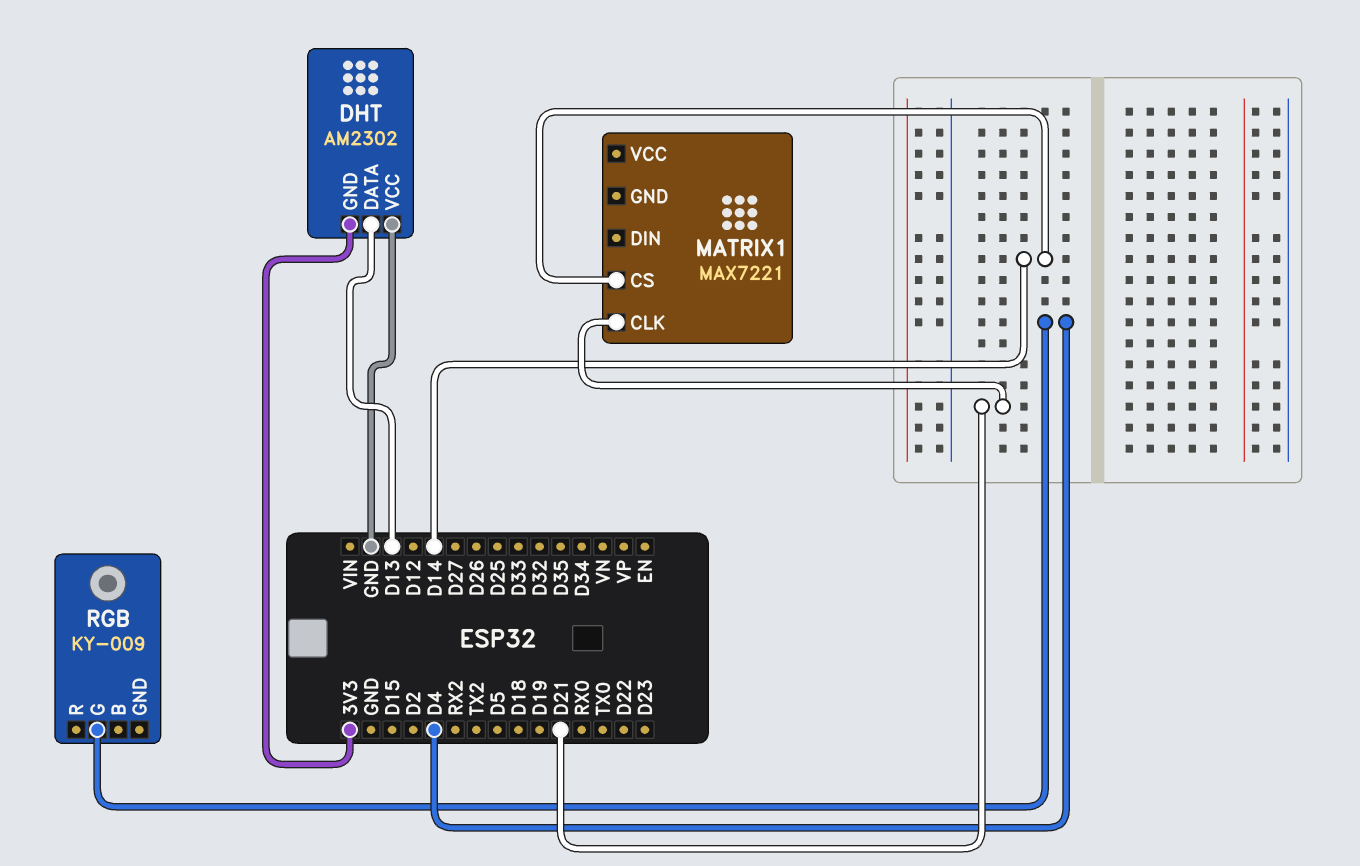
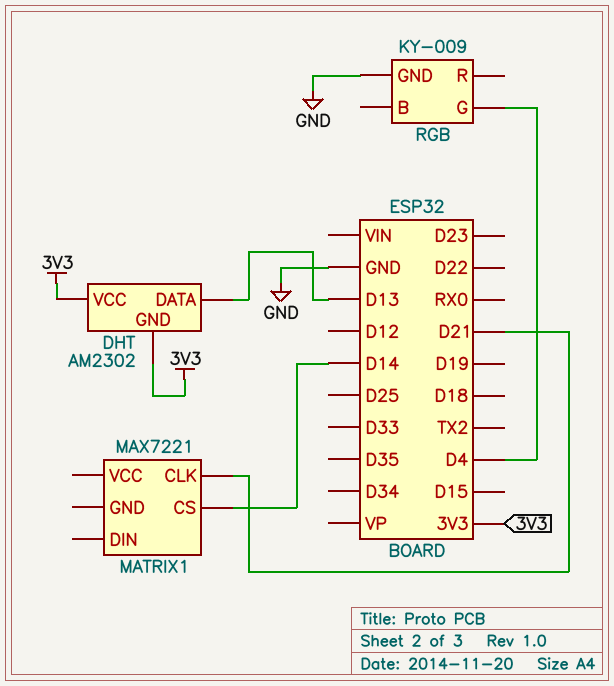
DHT pin VCC: GND -> 3V3
RGB pin GND: none -> GND

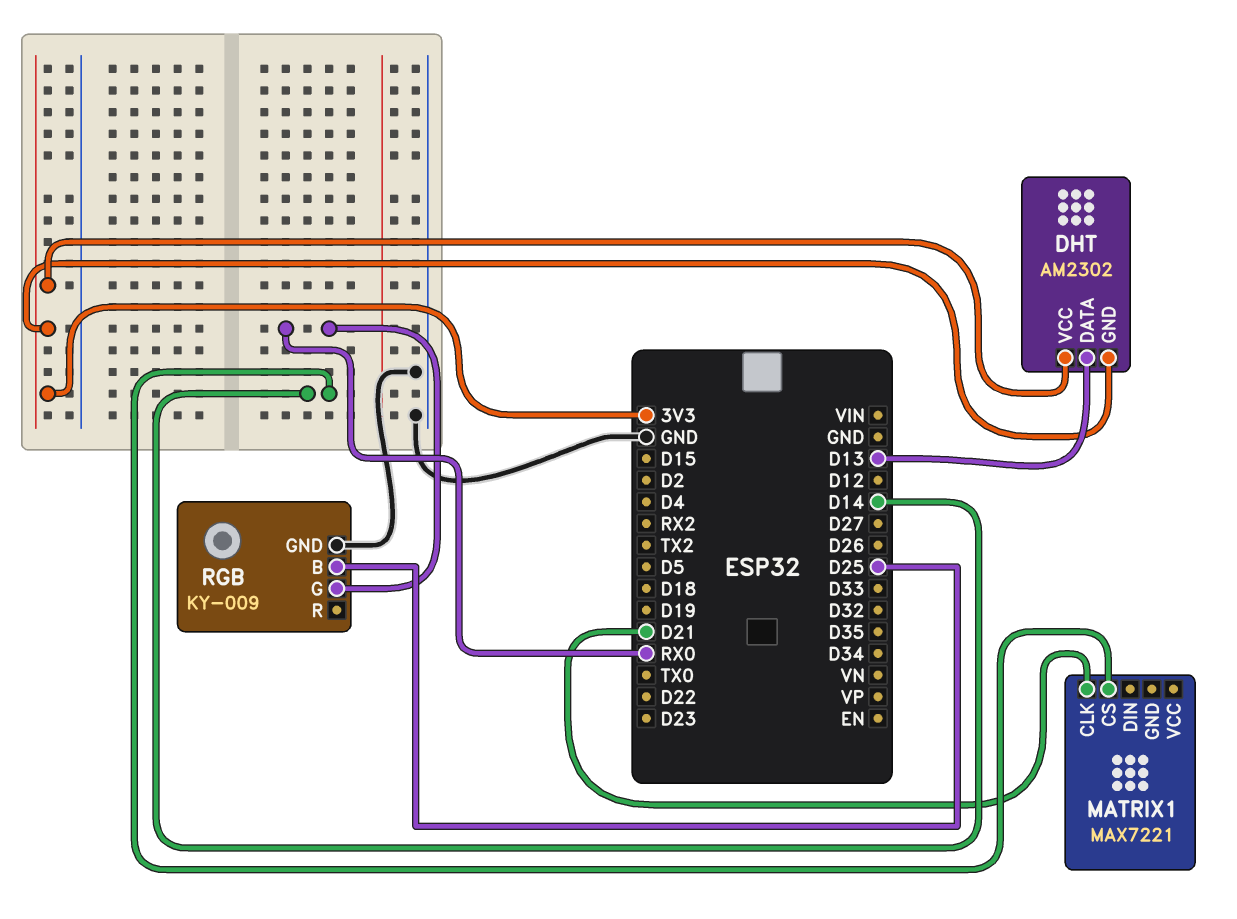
RGB pin B: none -> D25
RGB pin G: D4 -> RX0

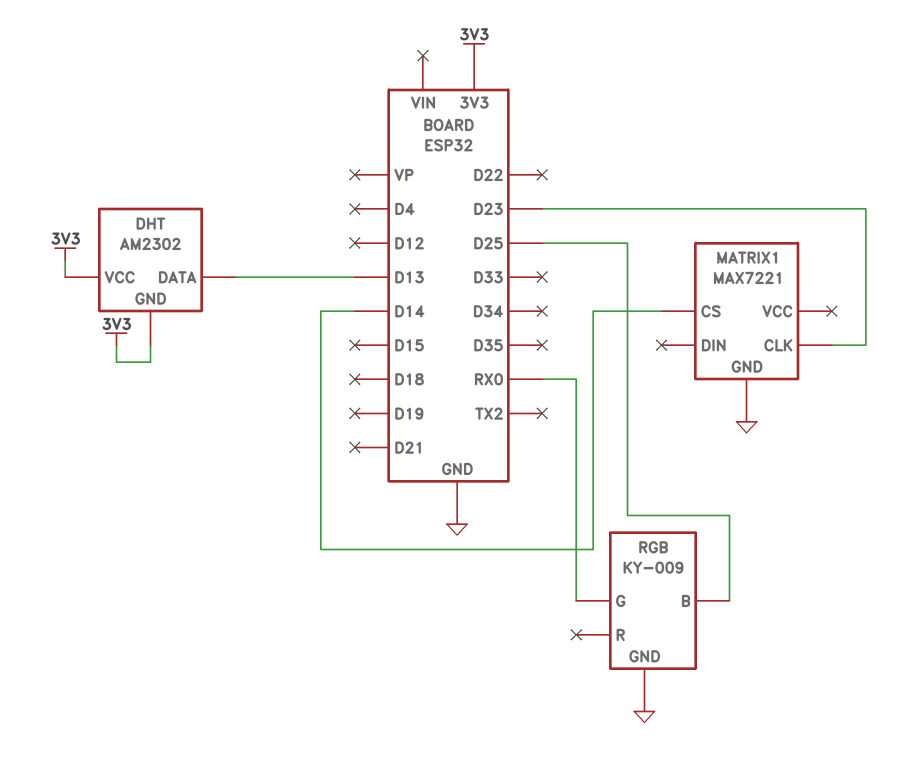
MATRIX1 pin CLK: D21 -> D23
MATRIX1 pin GND: none -> GND

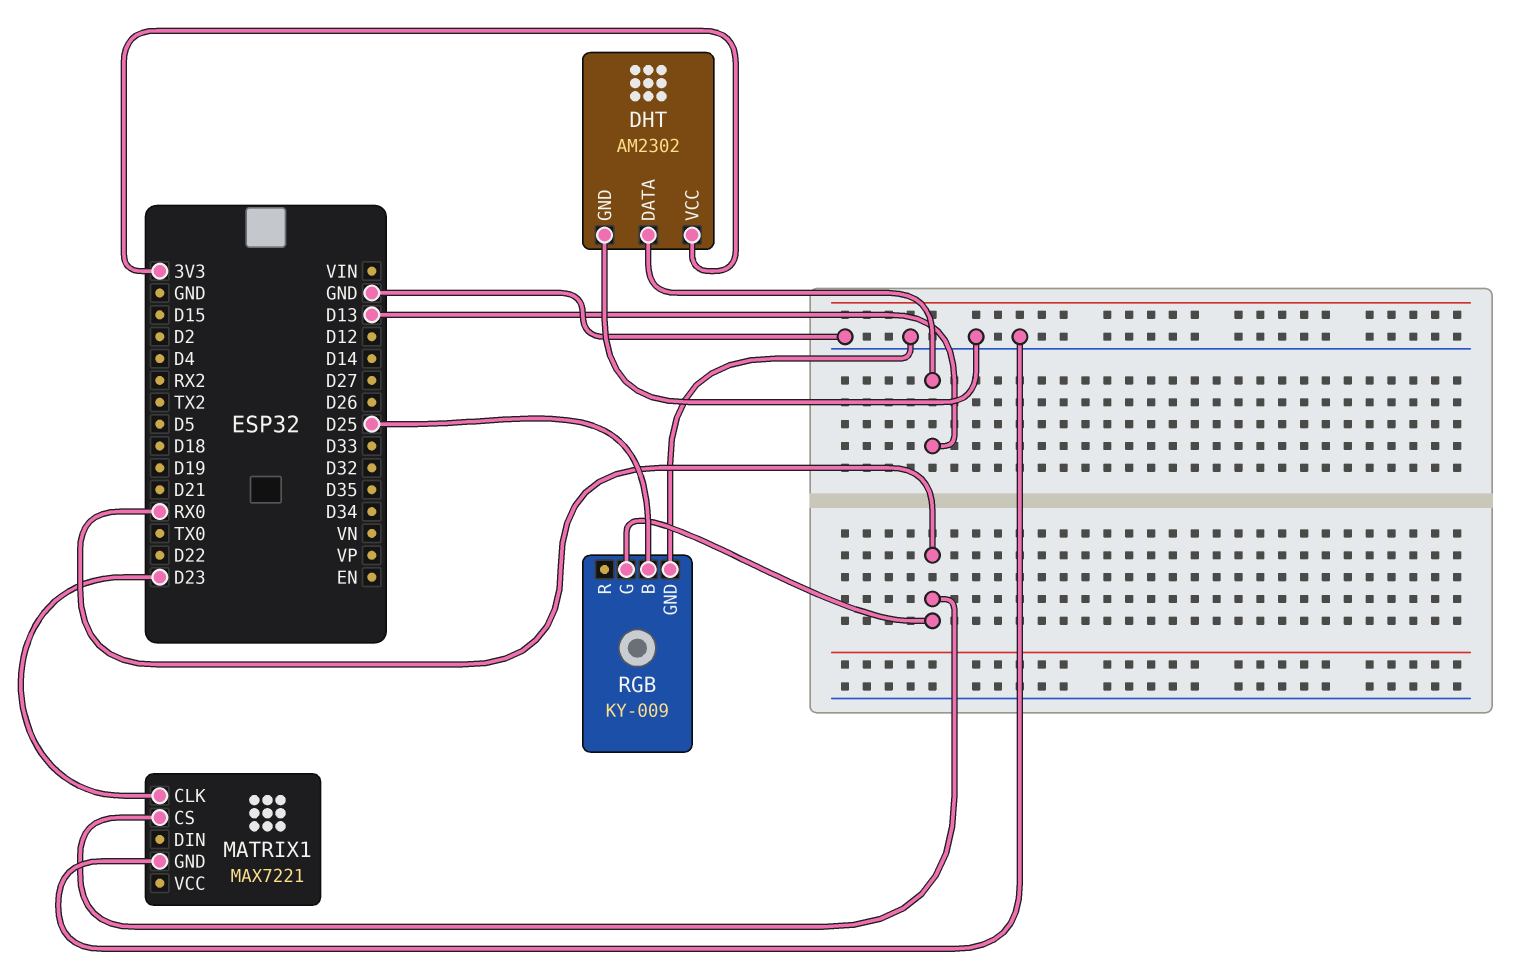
DHT pin GND: 3V3 -> GND
MATRIX1 pin CS: D14 -> RX0

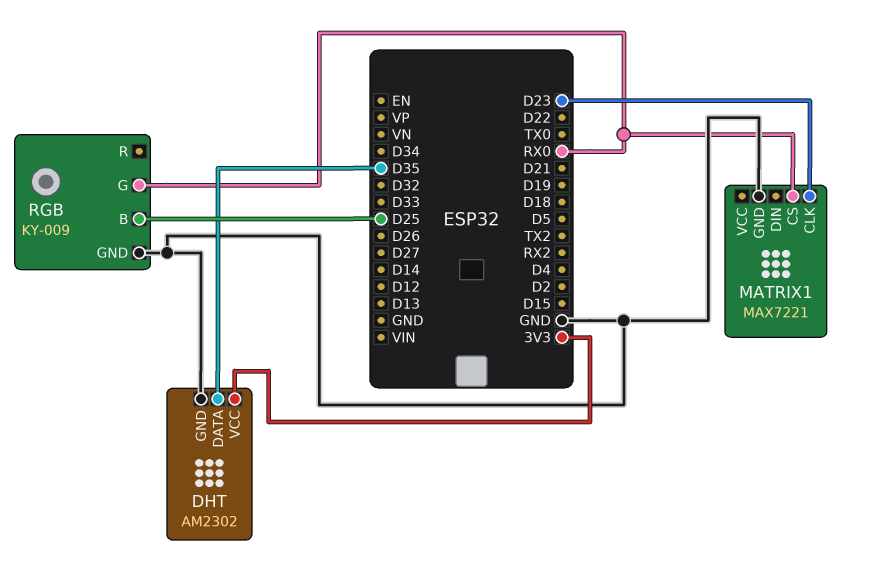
DHT pin DATA: D13 -> D35

